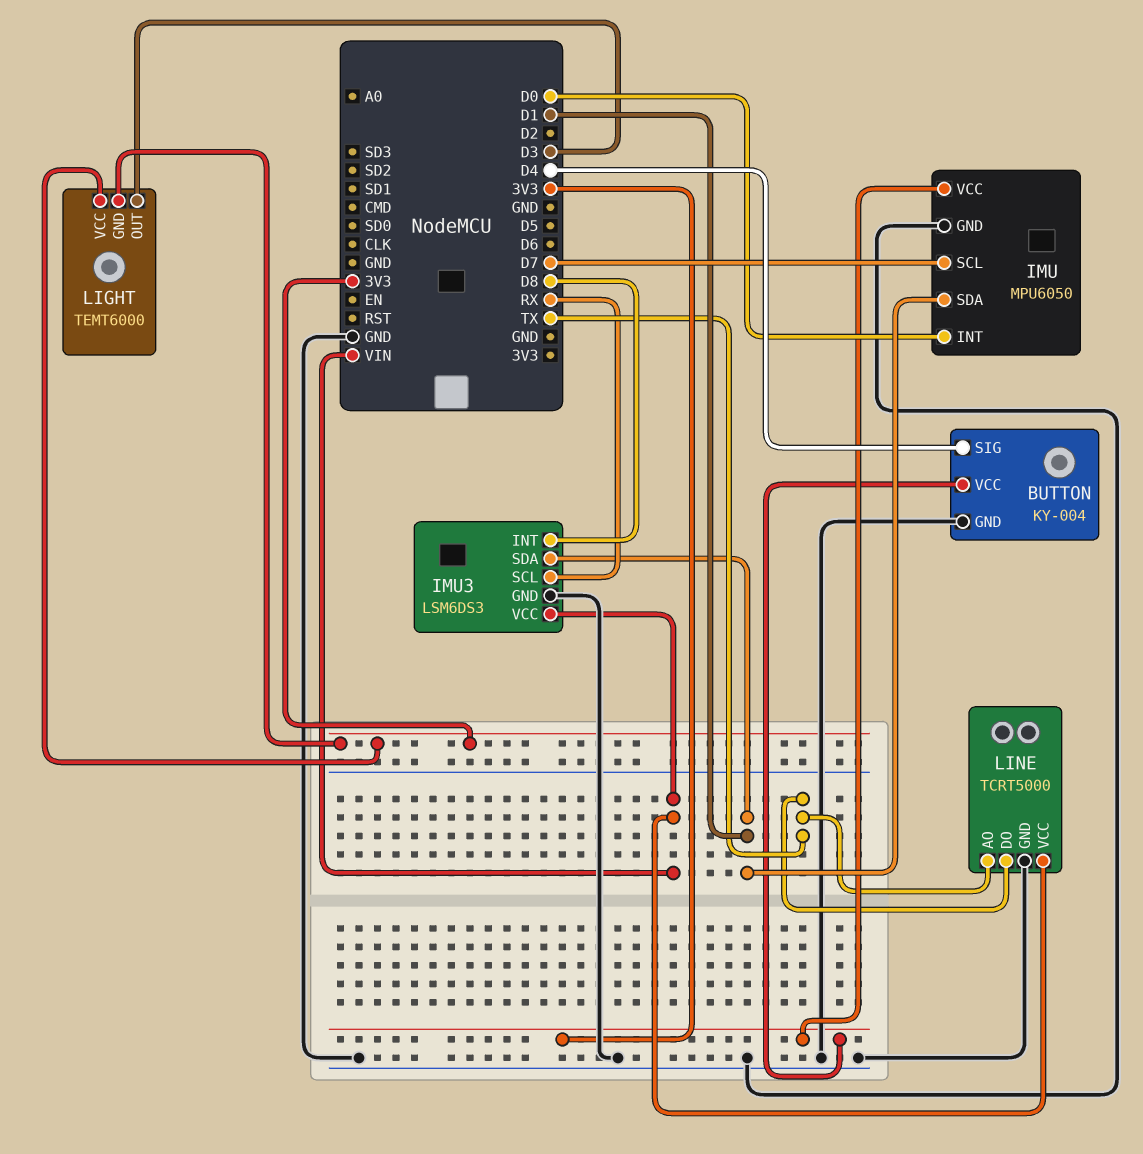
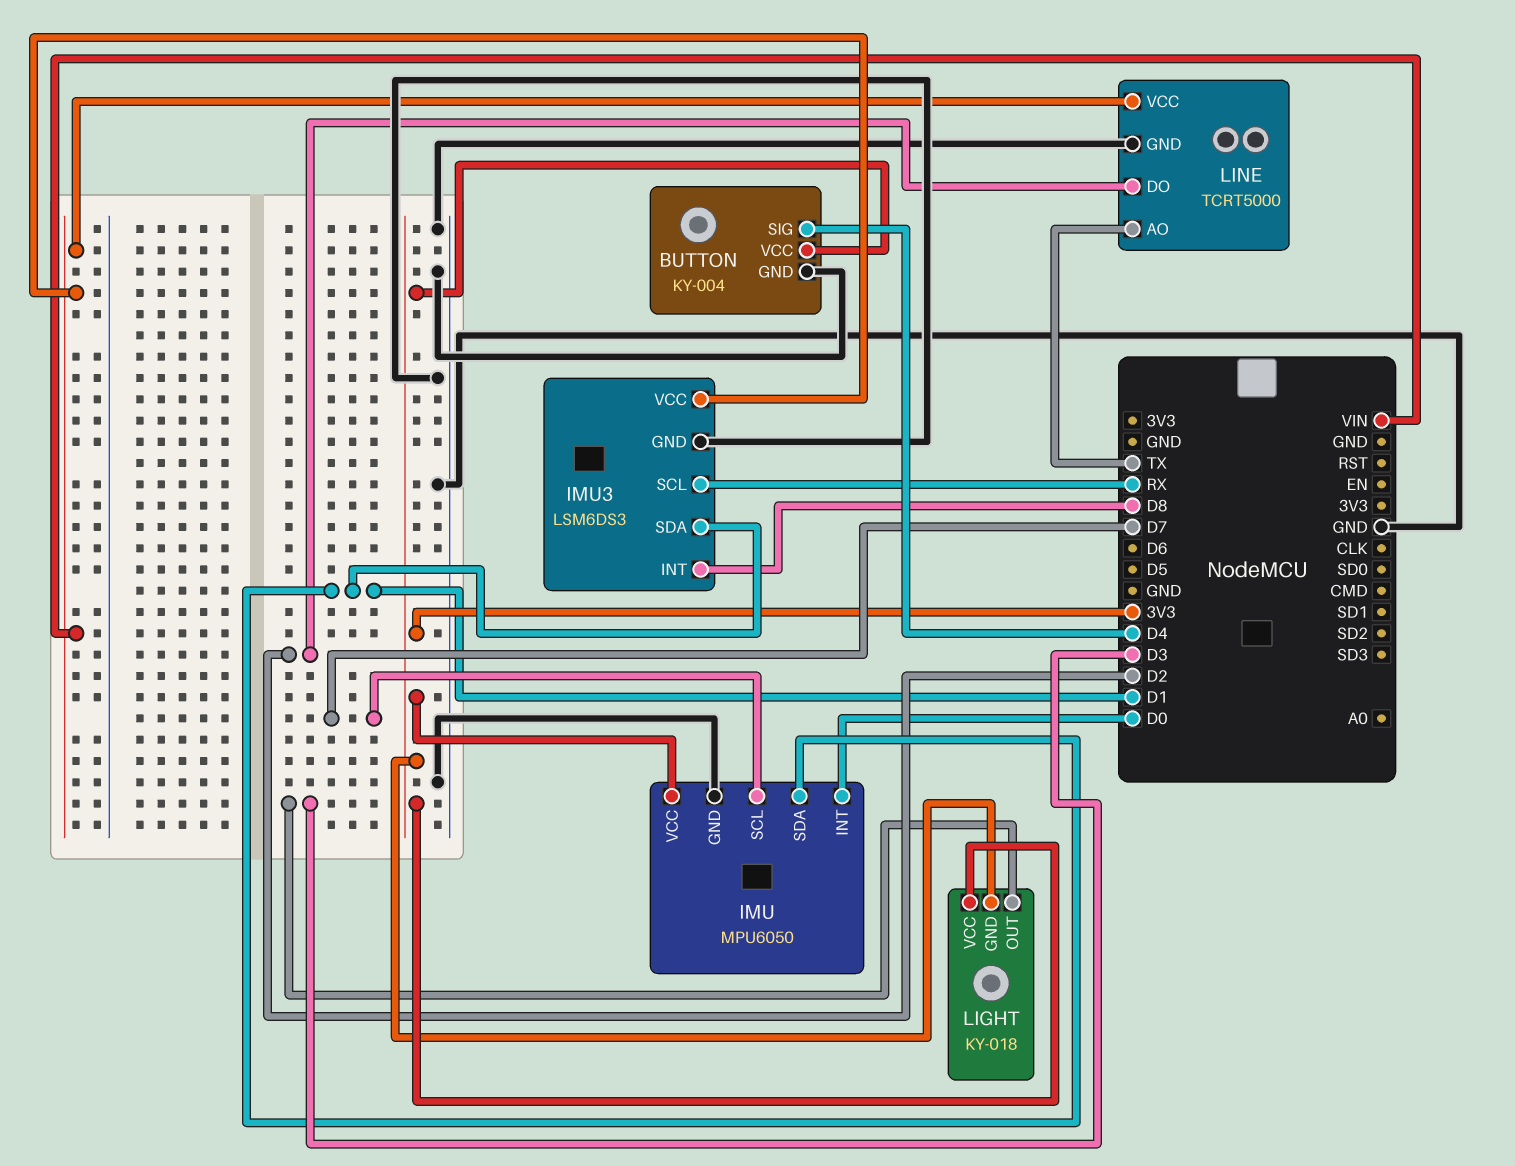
LIGHT: TEMT6000 -> KY-018
LINE pin DO: TX -> D2

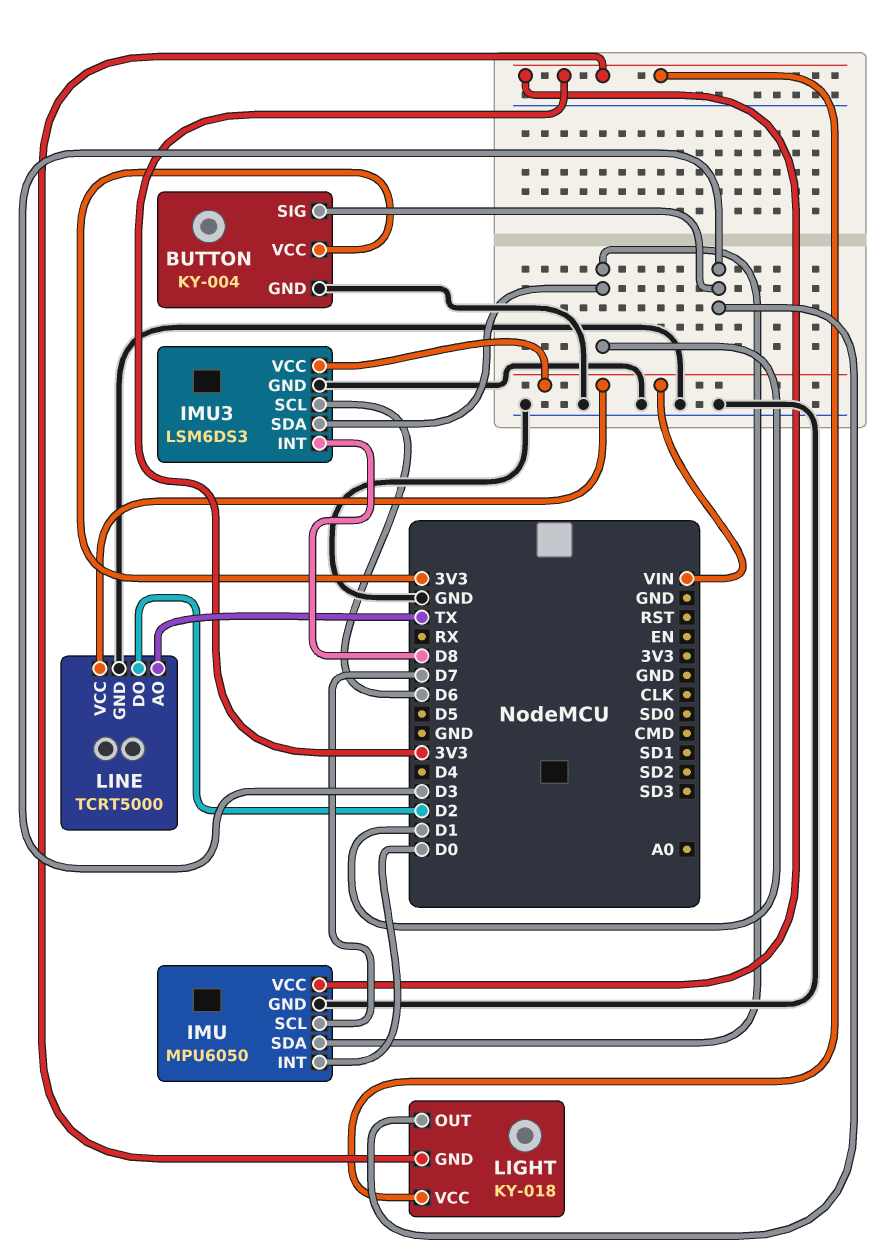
BUTTON pin SIG: D4 -> D3
IMU3 pin SCL: RX -> D6

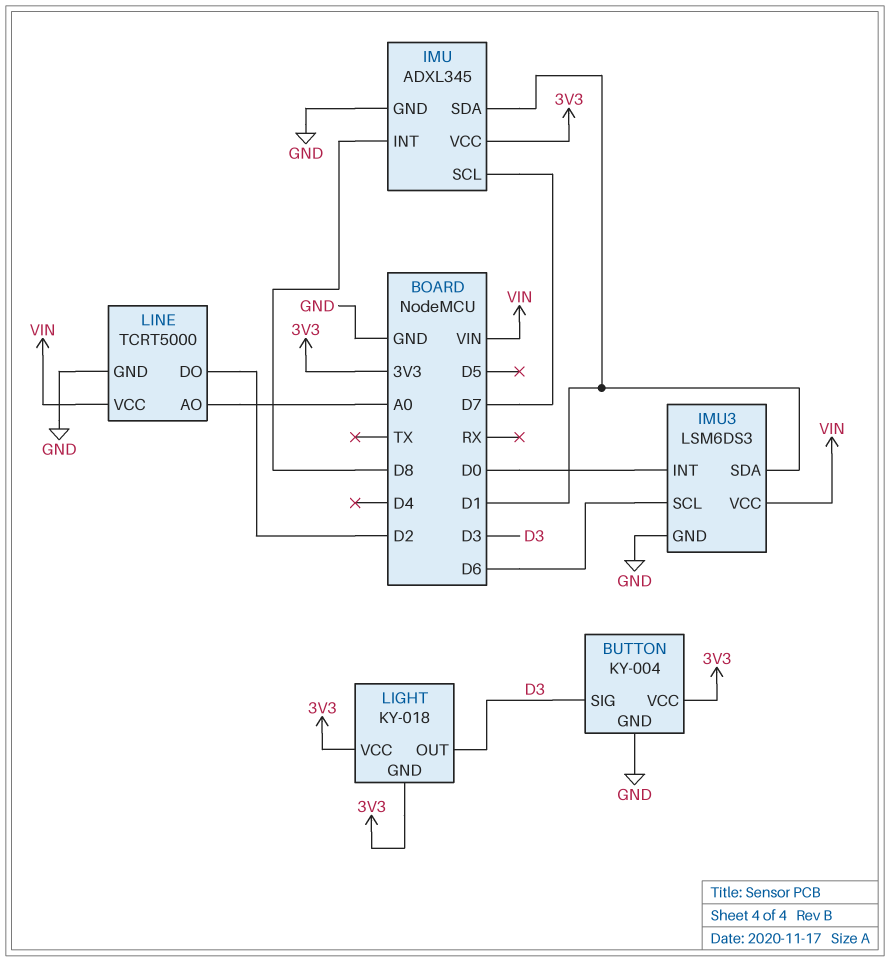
IMU: MPU6050 -> ADXL345
IMU pin INT: D0 -> D8
IMU3 pin INT: D8 -> D0
LINE pin AO: TX -> A0

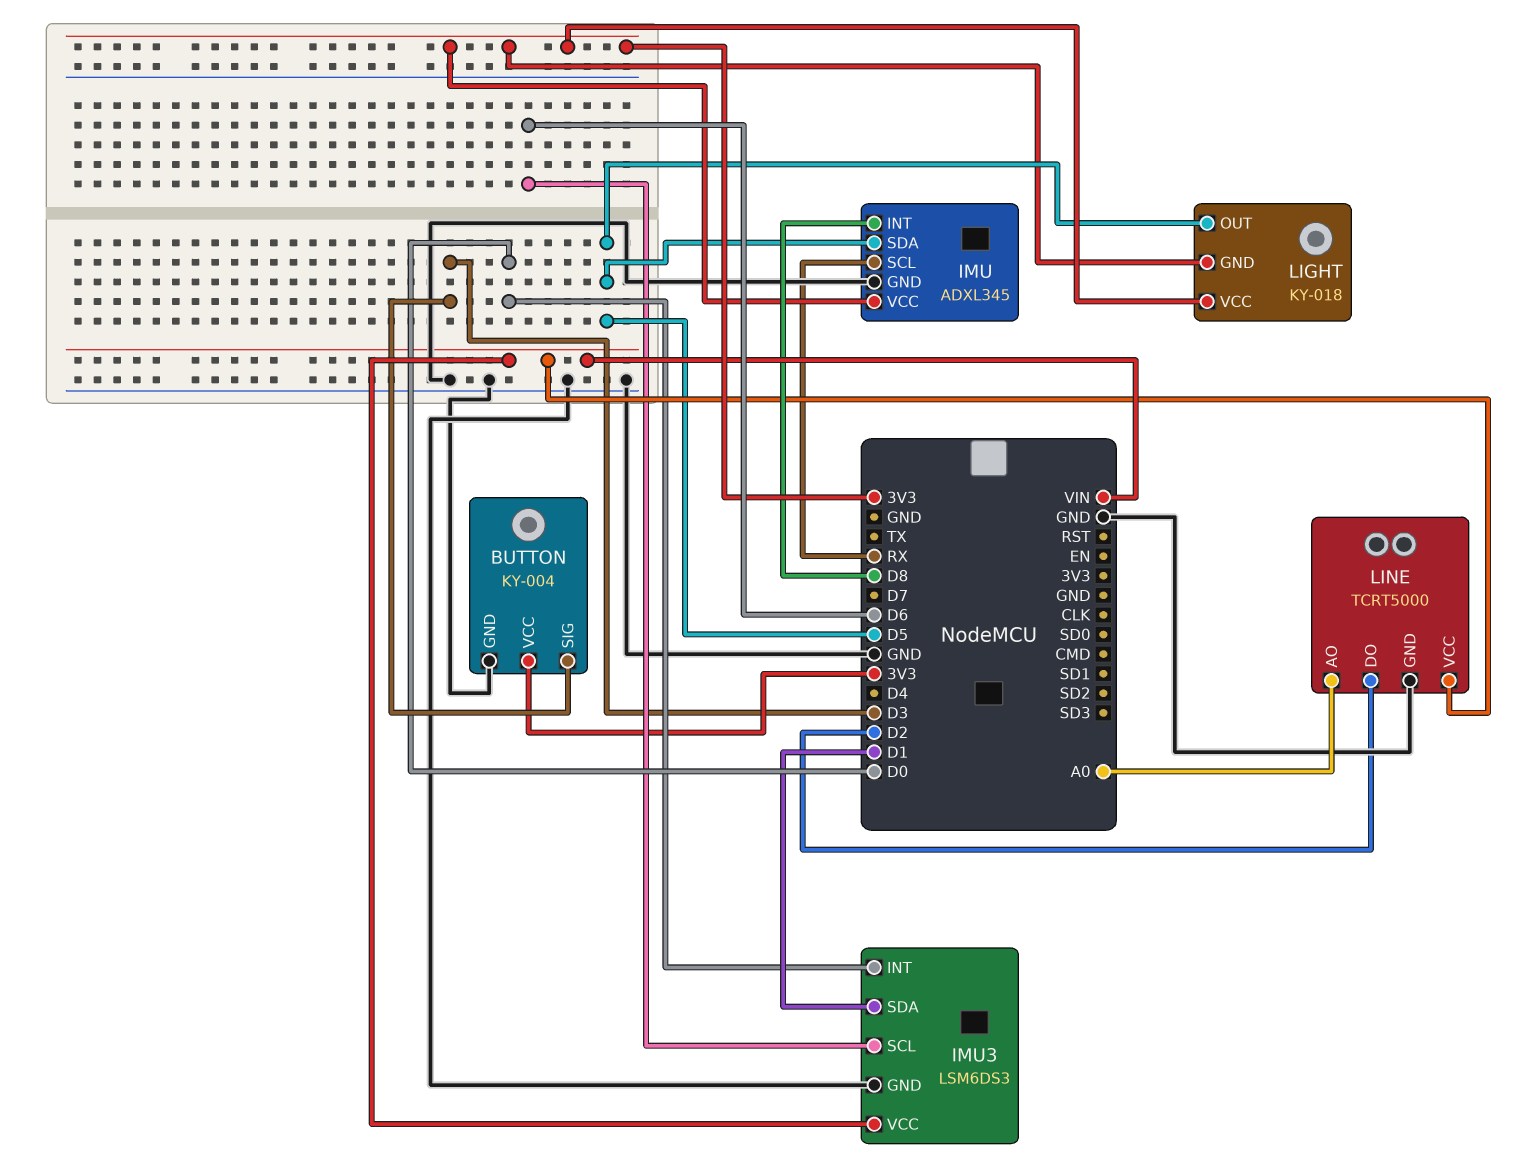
IMU pin SCL: D7 -> RX
IMU pin SDA: D1 -> D5
LIGHT pin OUT: D3 -> D5

